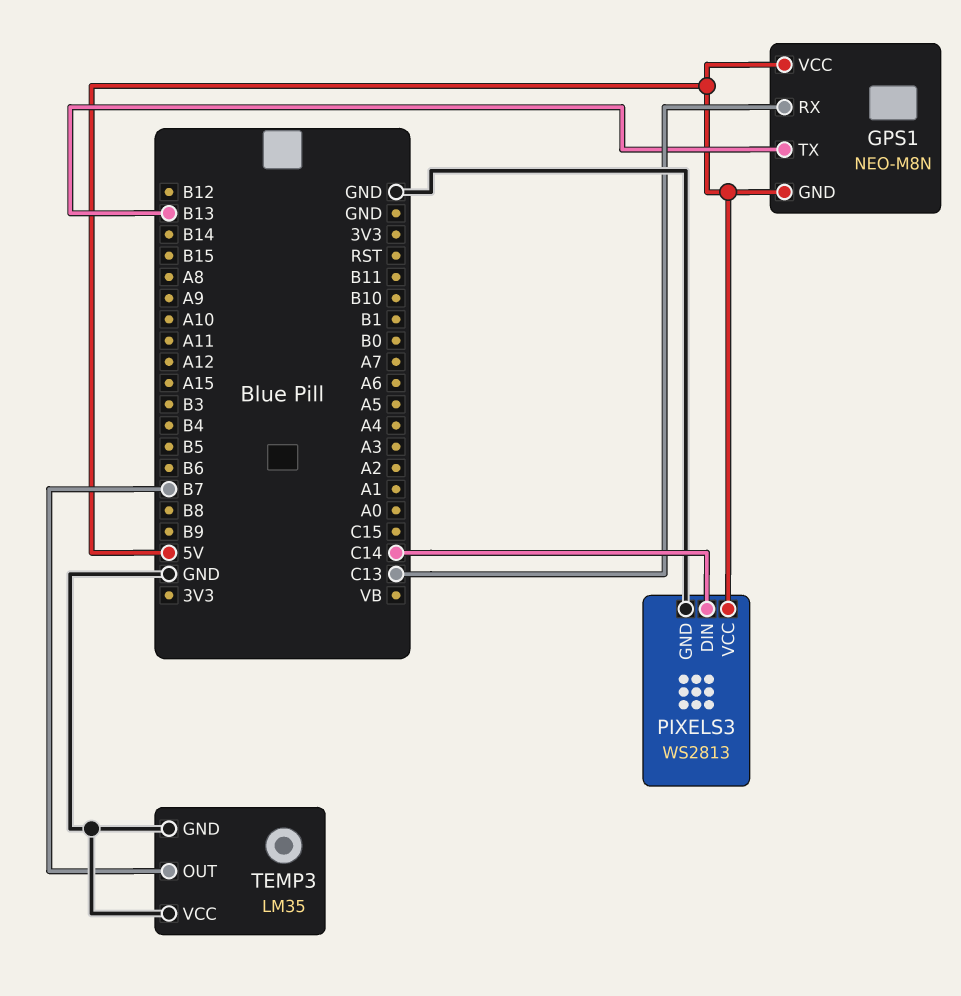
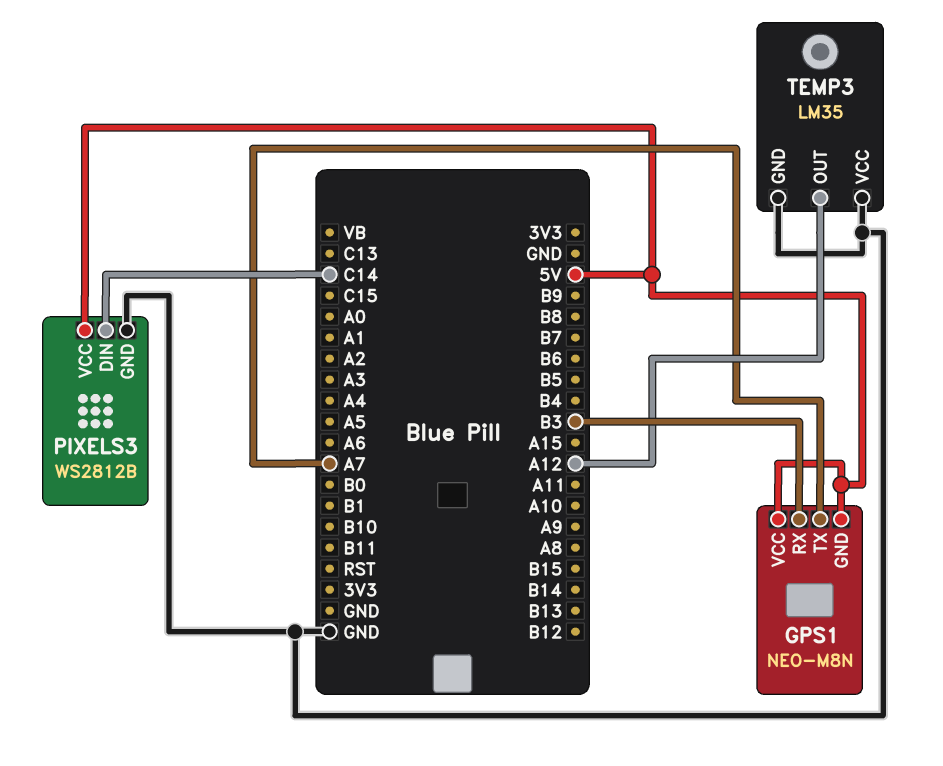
GPS1 pin RX: C13 -> B3
GPS1 pin TX: B13 -> A7
PIXELS3: WS2813 -> WS2812B
TEMP3 pin OUT: B7 -> A12

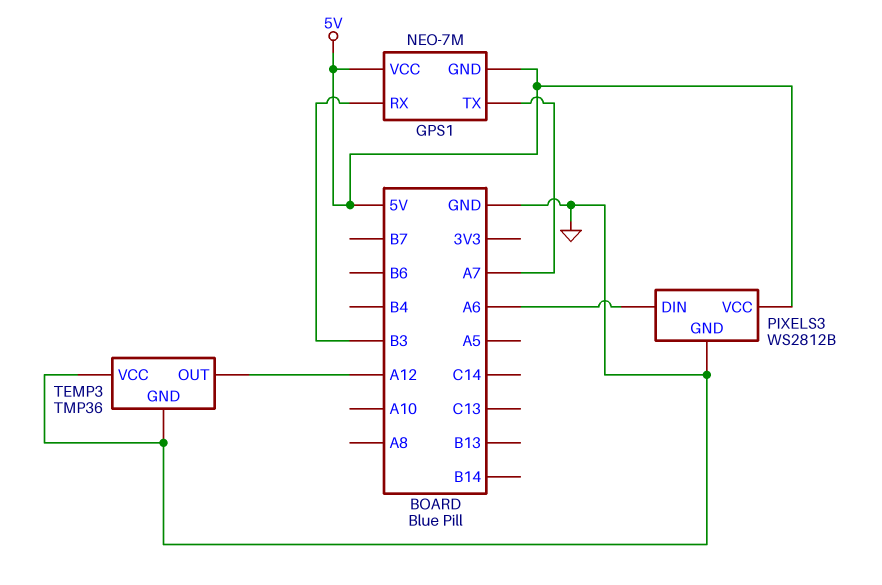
GPS1: NEO-M8N -> NEO-7M
PIXELS3 pin DIN: C14 -> A6
TEMP3: LM35 -> TMP36

